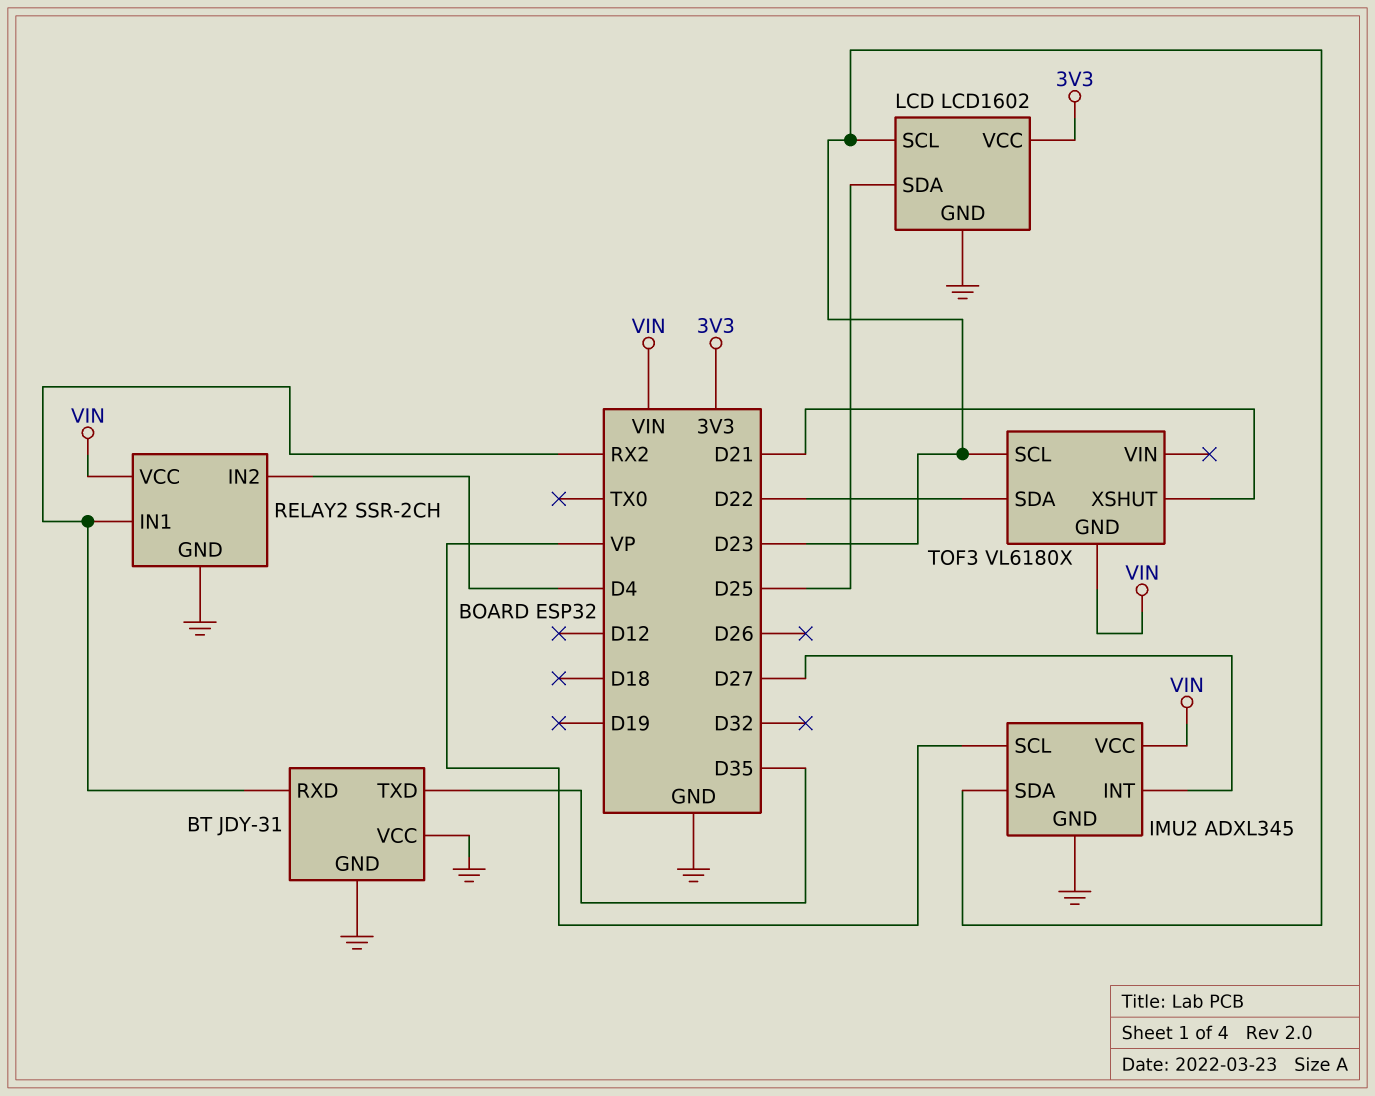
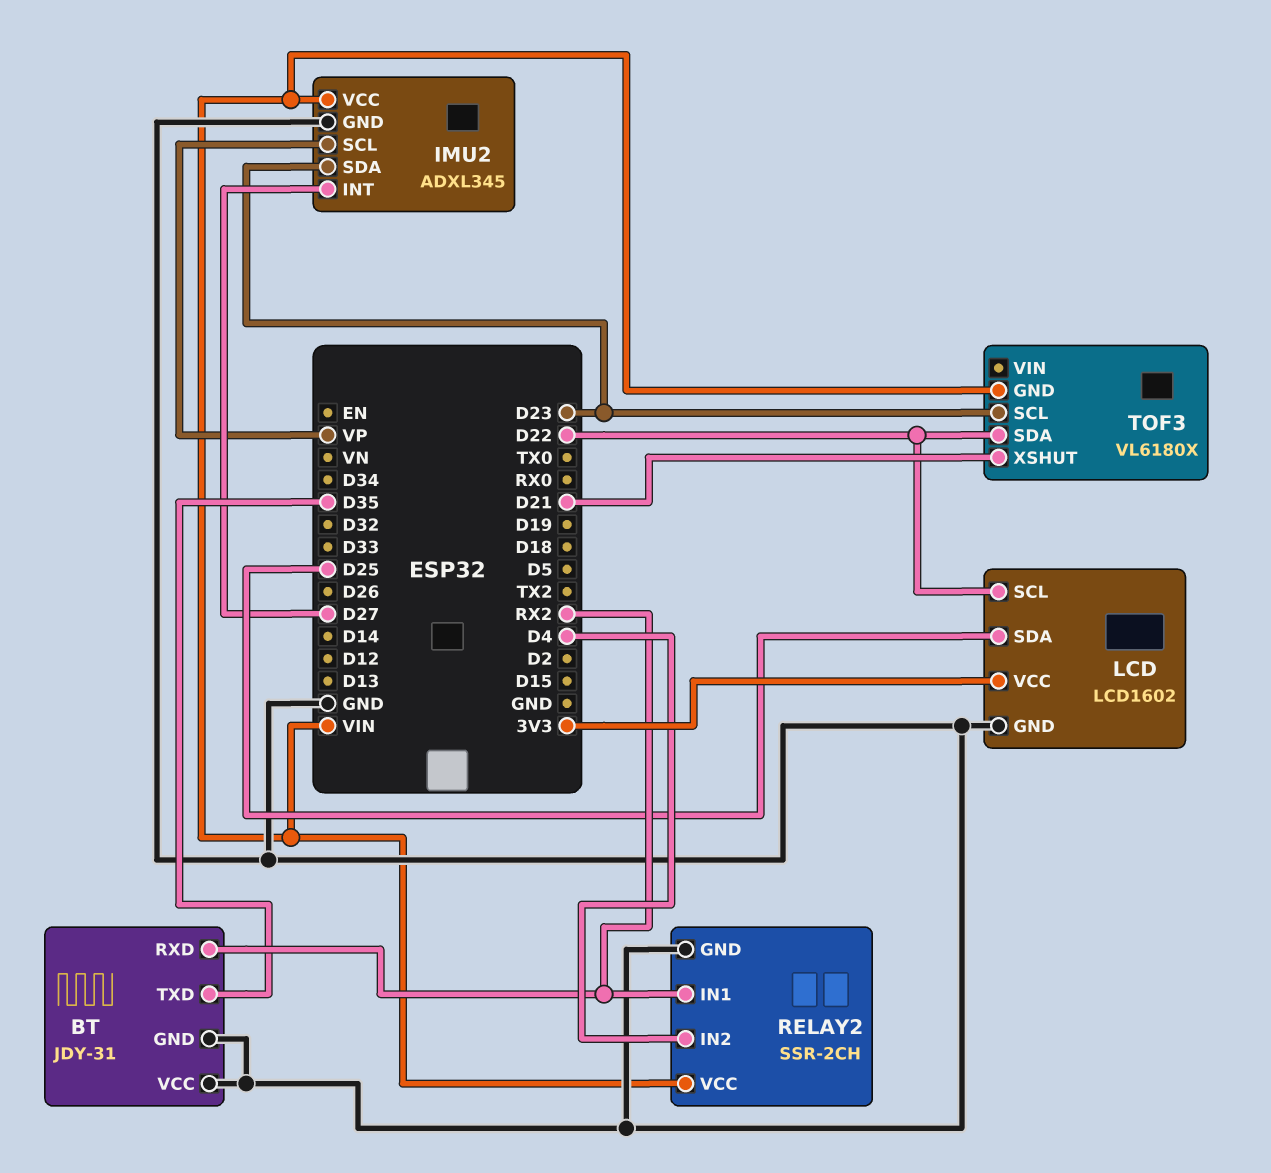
LCD pin SCL: D23 -> D22

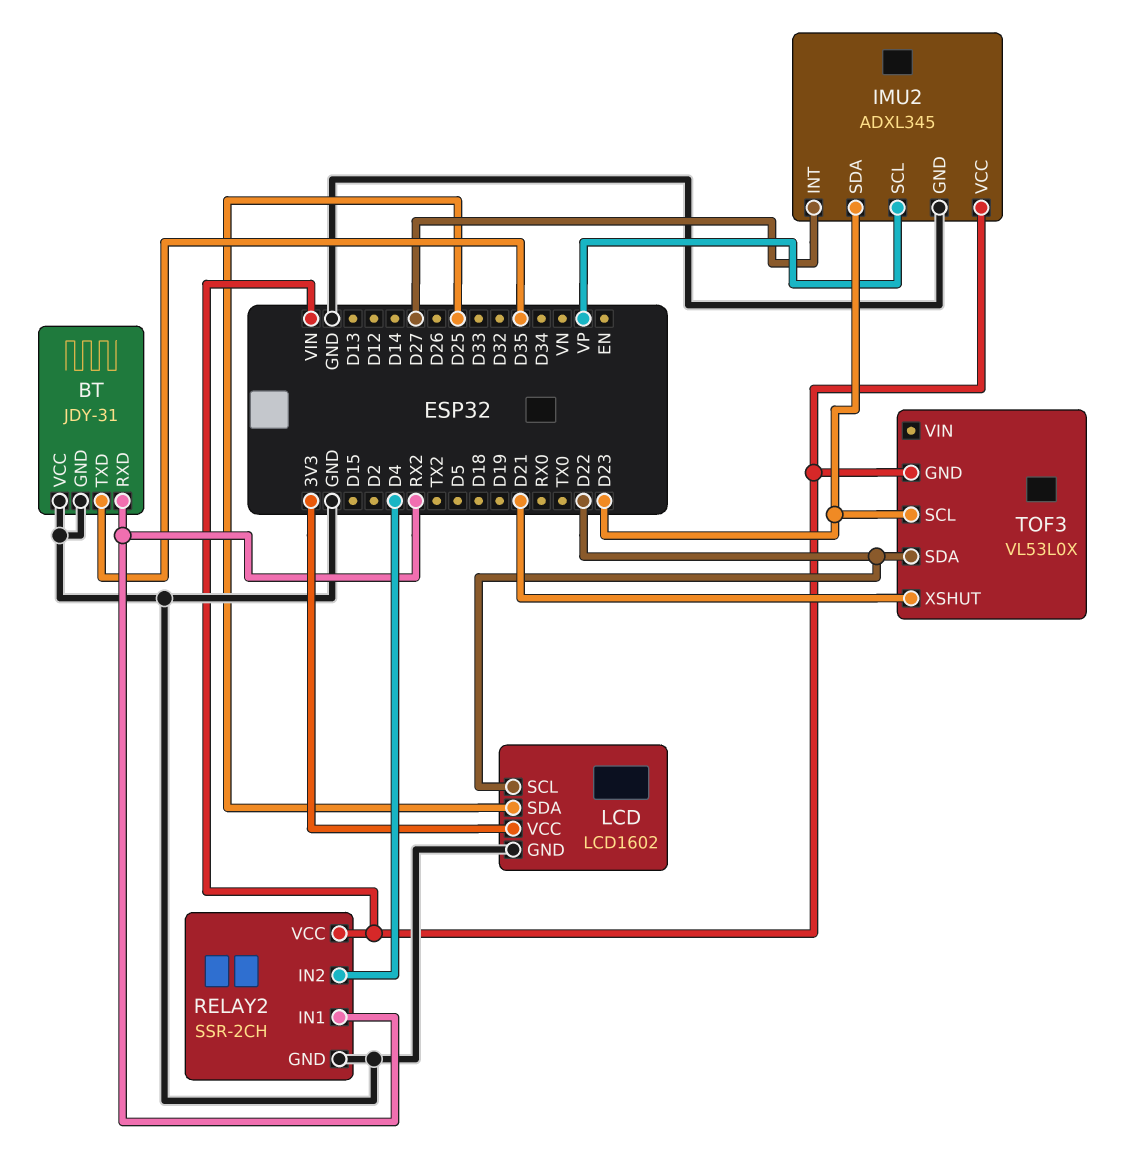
TOF3: VL6180X -> VL53L0X

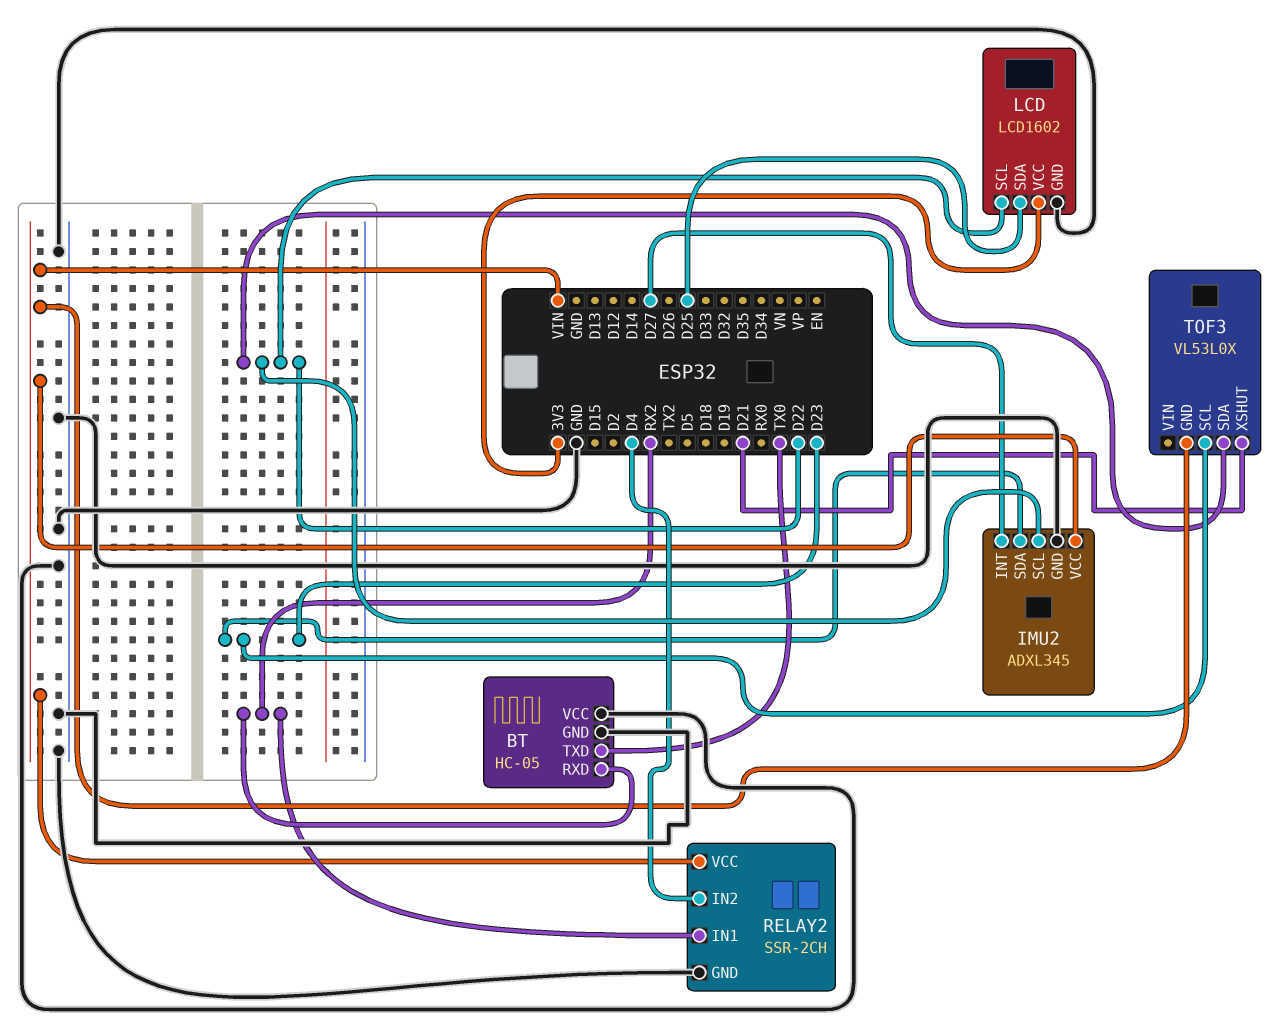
BT: JDY-31 -> HC-05
BT pin TXD: D35 -> TX0
IMU2 pin SCL: VP -> D22

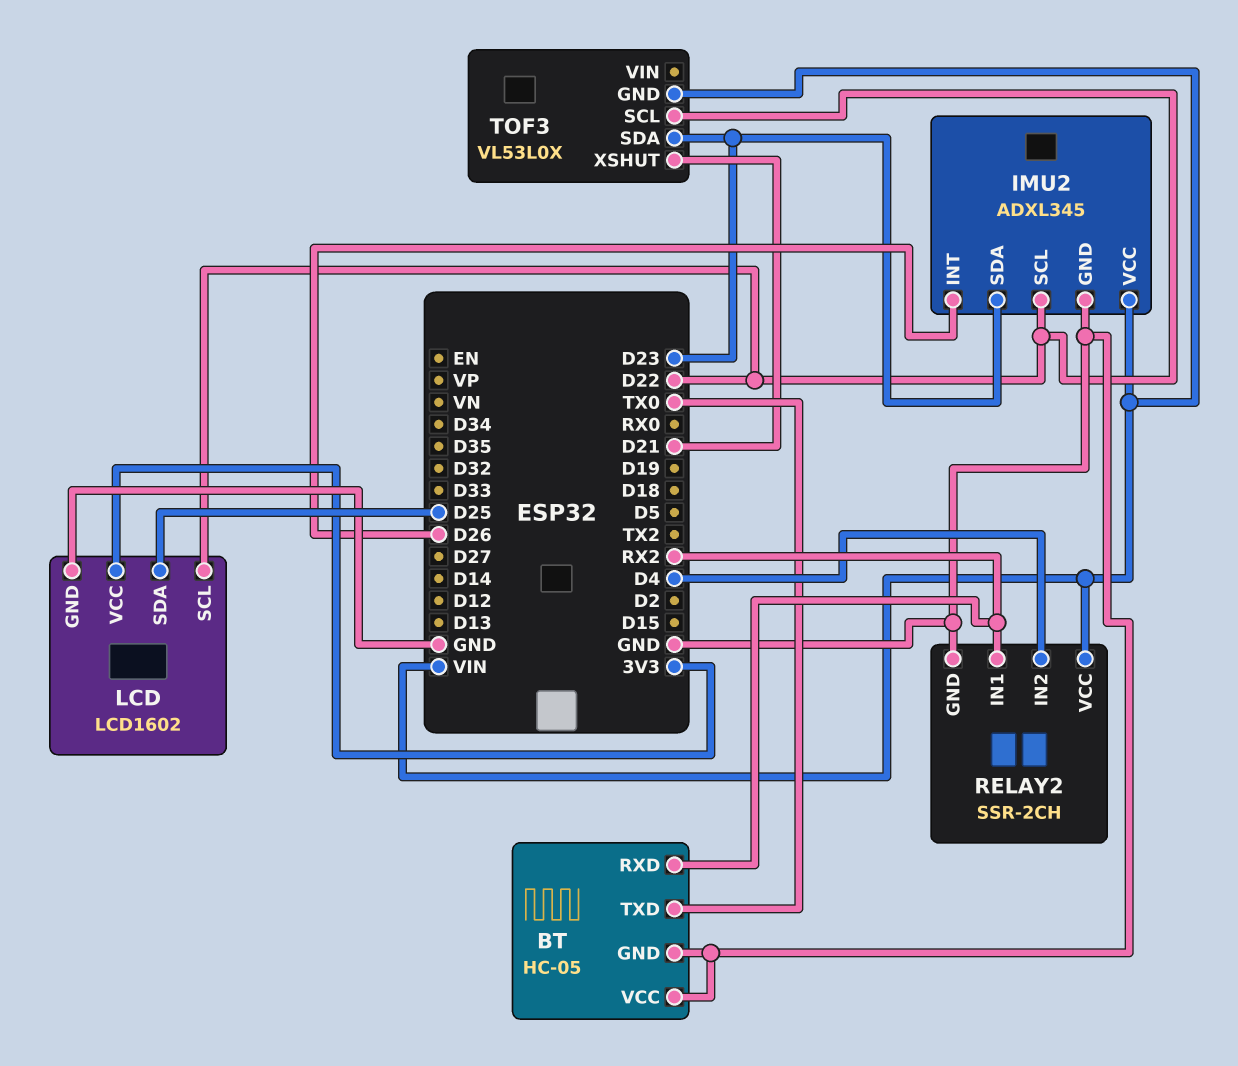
IMU2 pin INT: D27 -> D26
TOF3 pin SCL: D23 -> D22
TOF3 pin SDA: D22 -> D23

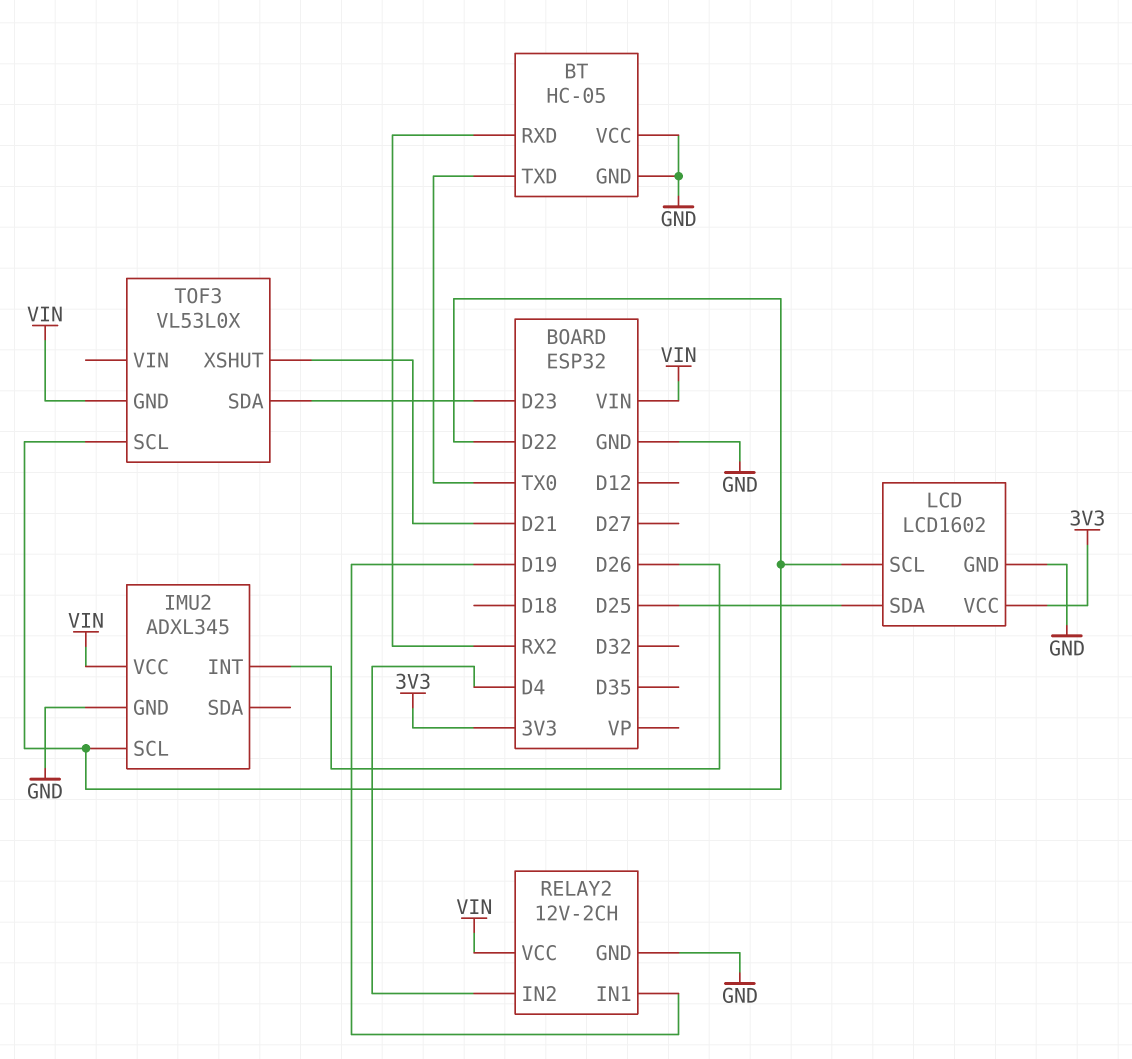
IMU2 pin SDA: D23 -> none
RELAY2: SSR-2CH -> 12V-2CH
RELAY2 pin IN1: RX2 -> D19

